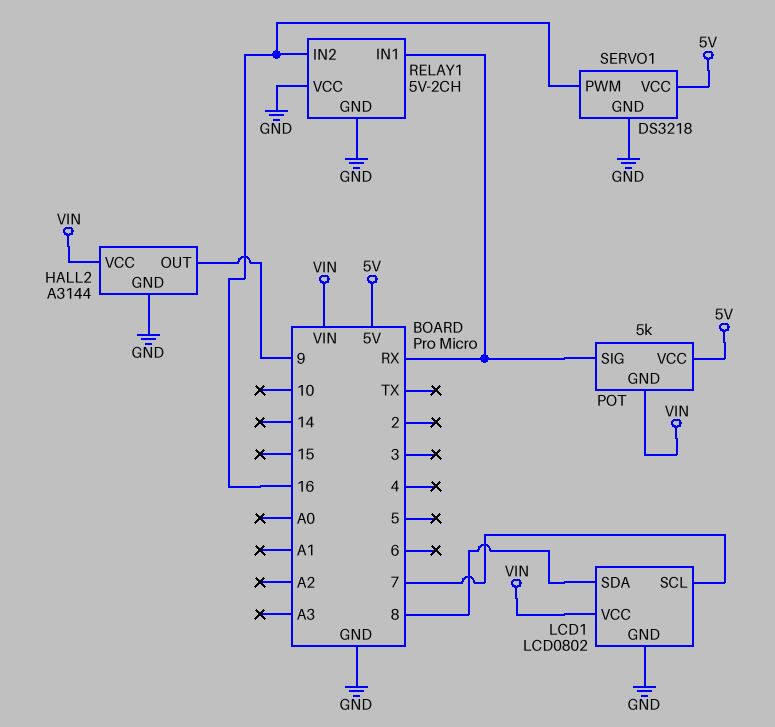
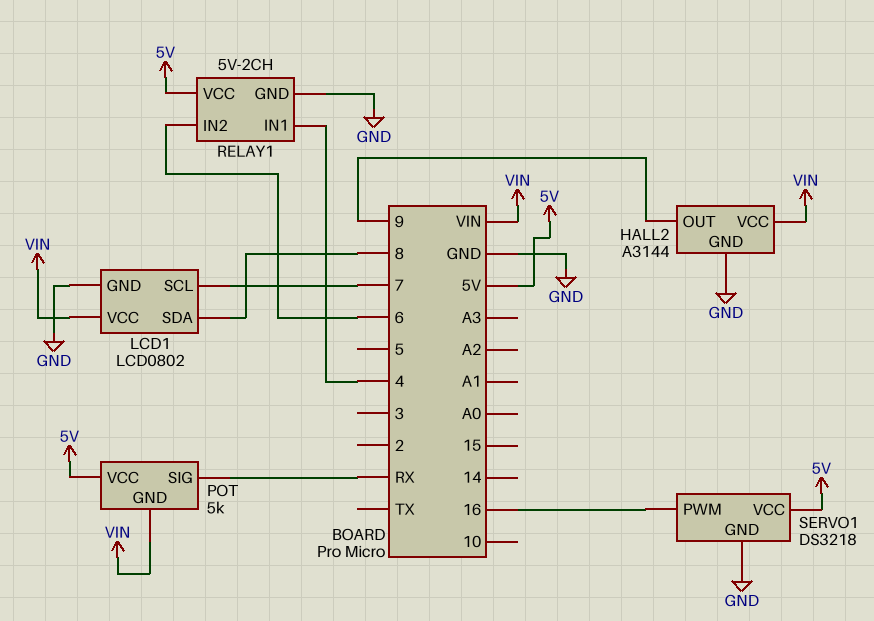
RELAY1 pin IN1: RX -> 4
RELAY1 pin IN2: 16 -> 6
RELAY1 pin VCC: GND -> 5V

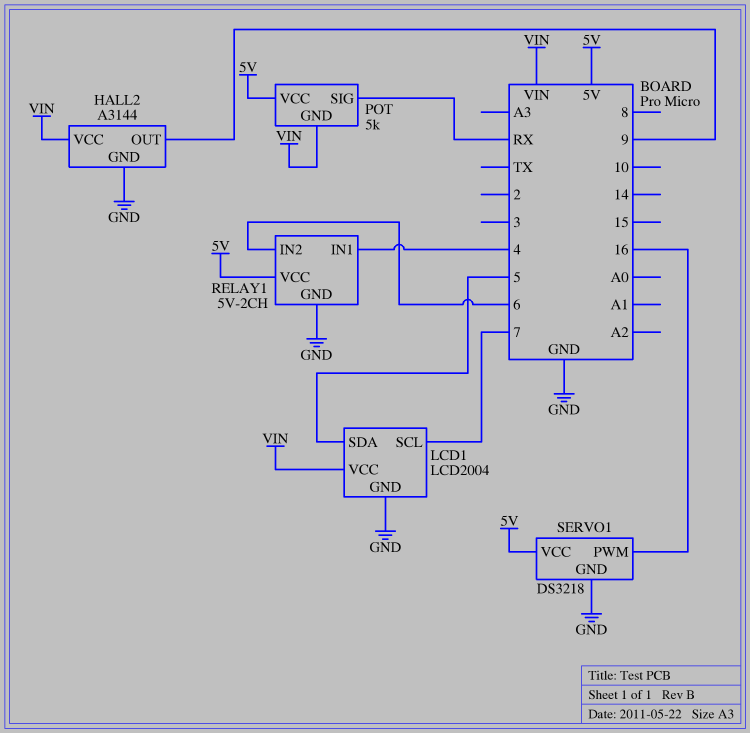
LCD1: LCD0802 -> LCD2004
LCD1 pin SDA: 8 -> 5

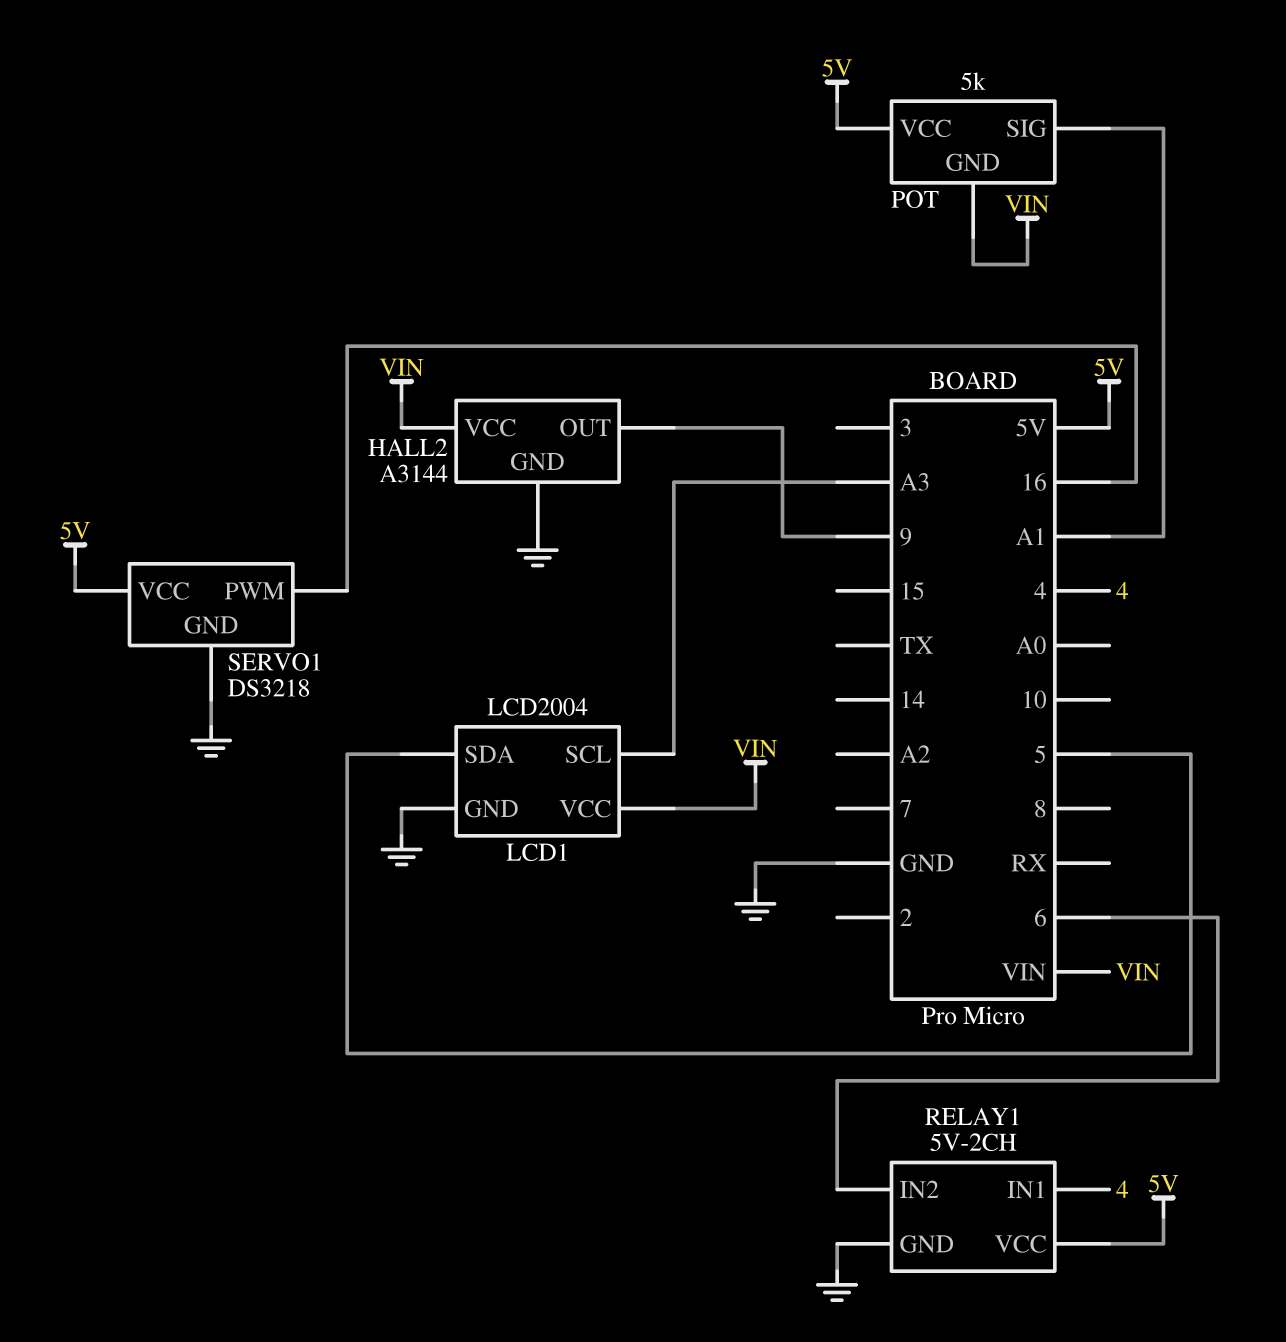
LCD1 pin SCL: 7 -> A3
POT pin SIG: RX -> A1

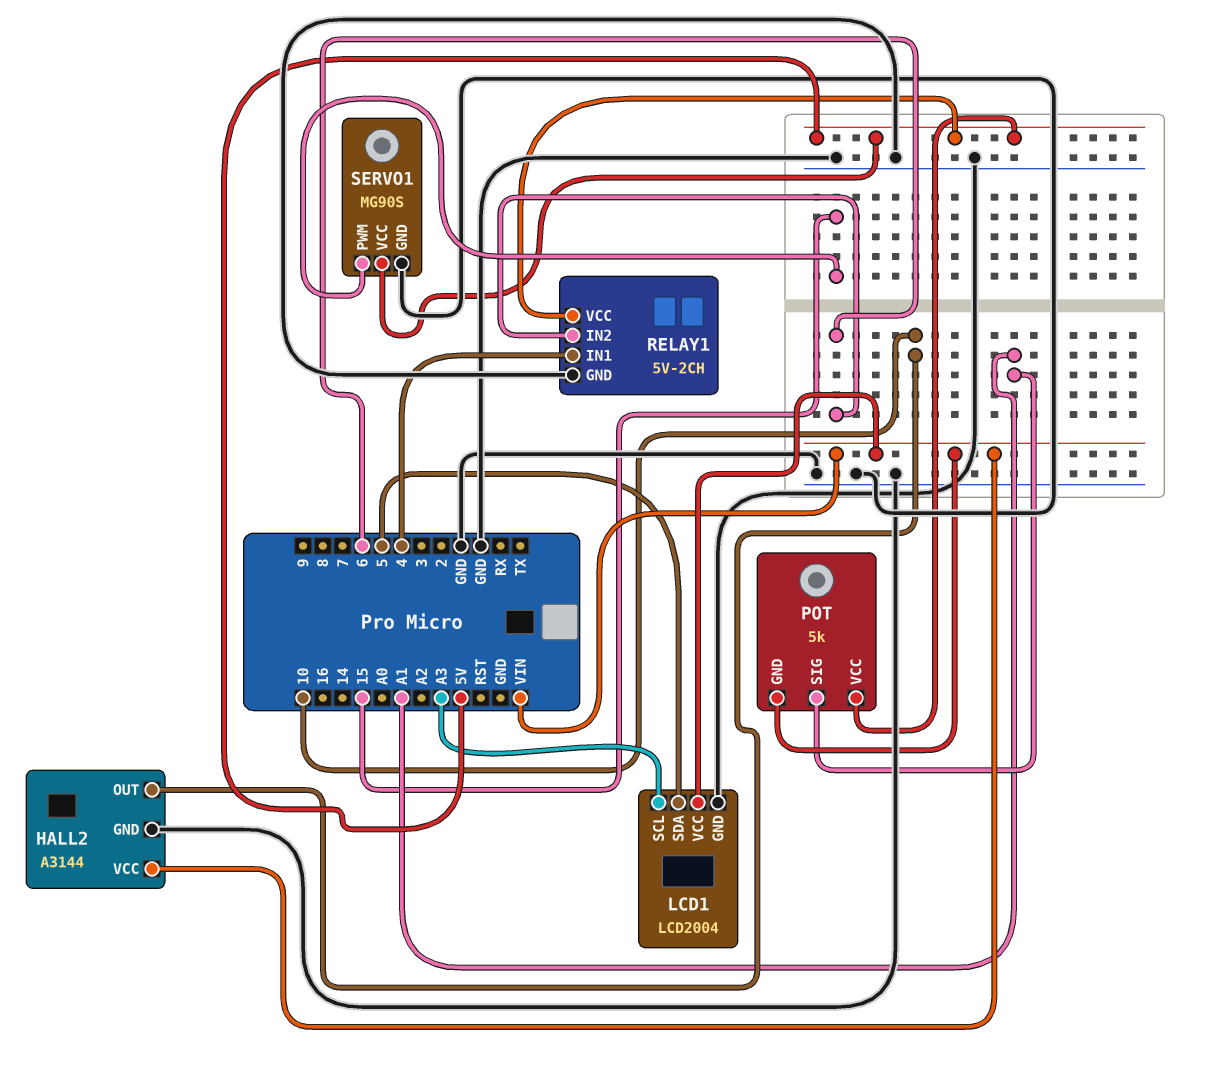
HALL2 pin OUT: 9 -> 10
SERVO1: DS3218 -> MG90S
SERVO1 pin PWM: 16 -> 15

